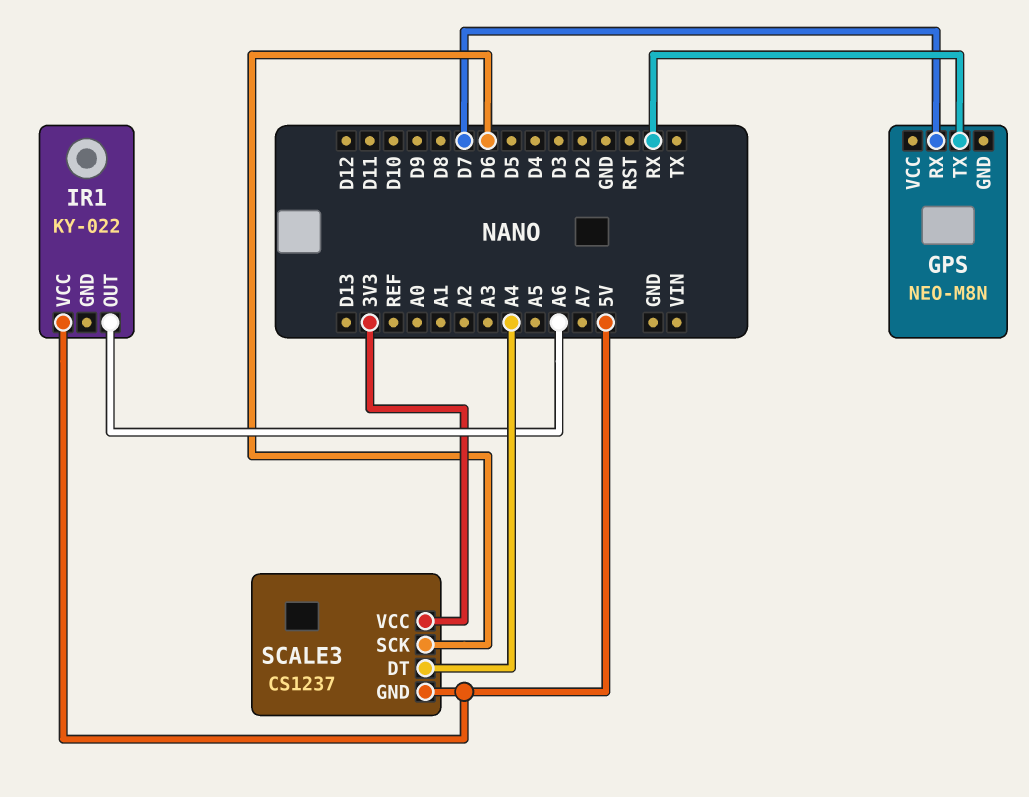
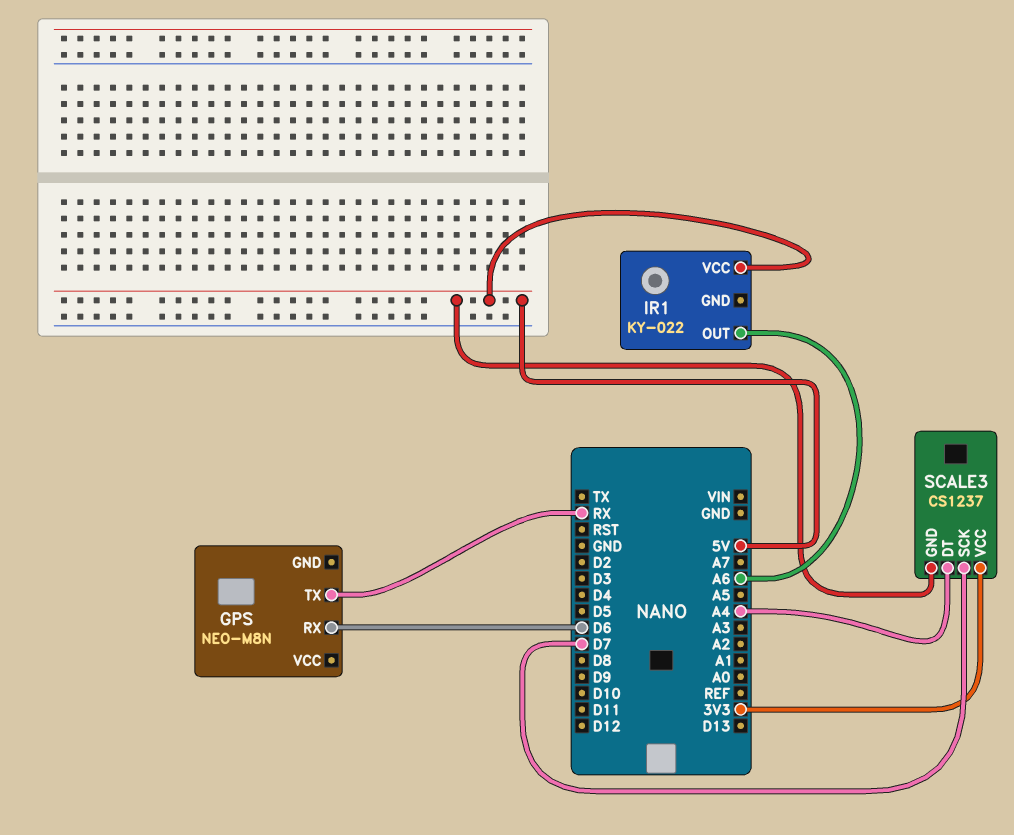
GPS pin RX: D7 -> D6
SCALE3 pin SCK: D6 -> D7

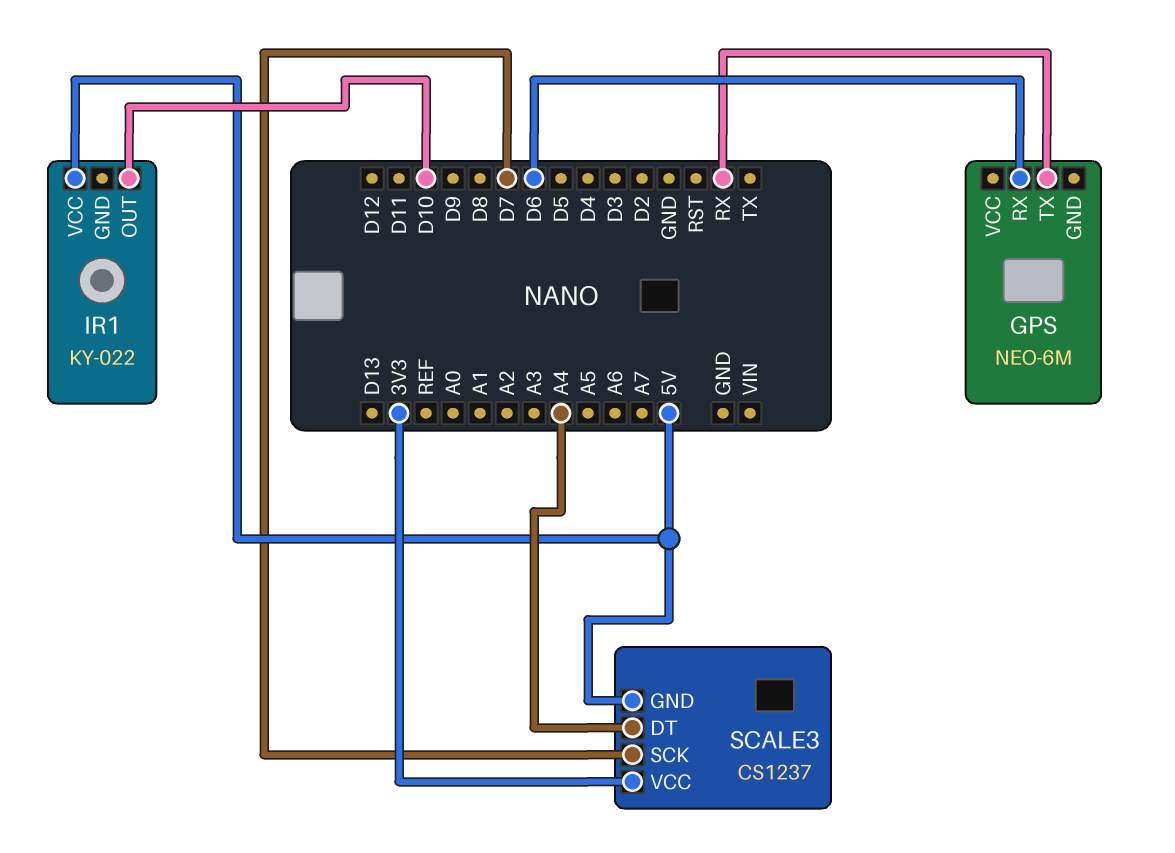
GPS: NEO-M8N -> NEO-6M
IR1 pin OUT: A6 -> D10

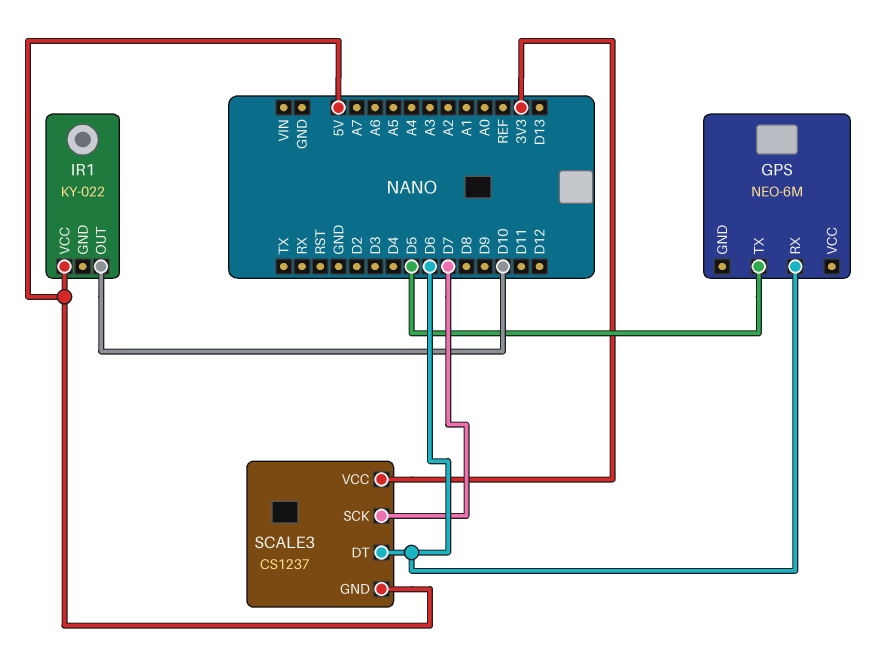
GPS pin TX: RX -> D5
SCALE3 pin DT: A4 -> D6

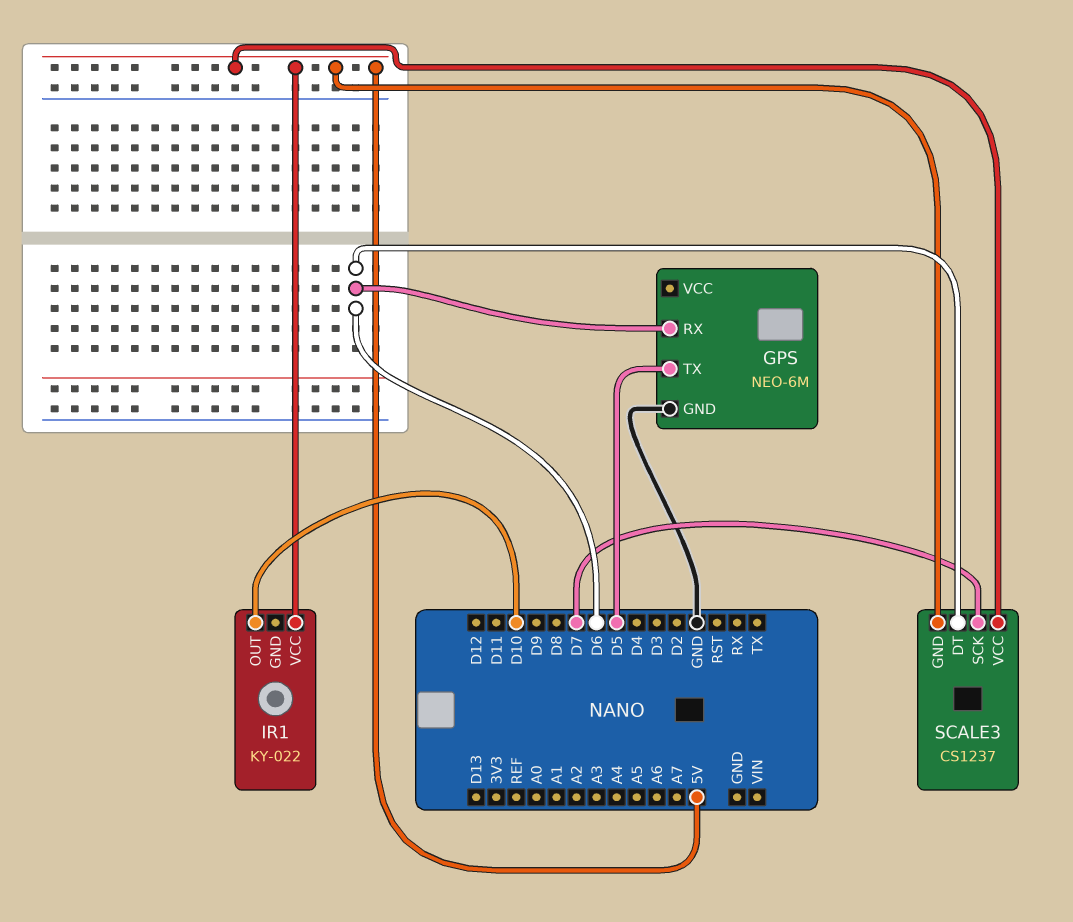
GPS pin GND: none -> GND
SCALE3 pin VCC: 3V3 -> 5V

